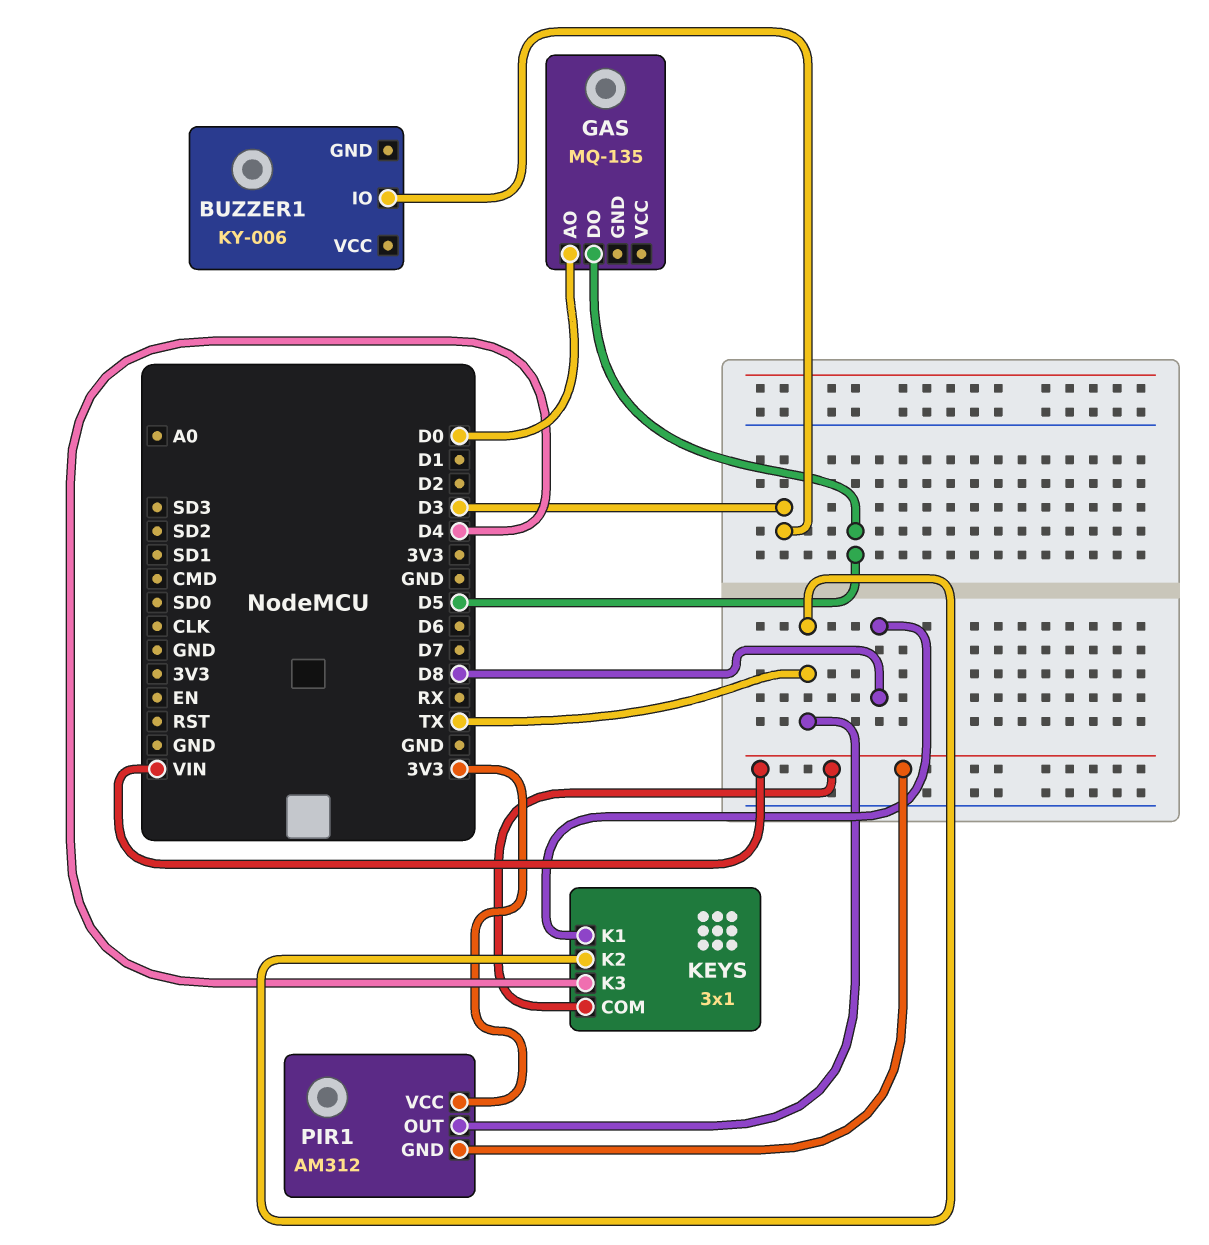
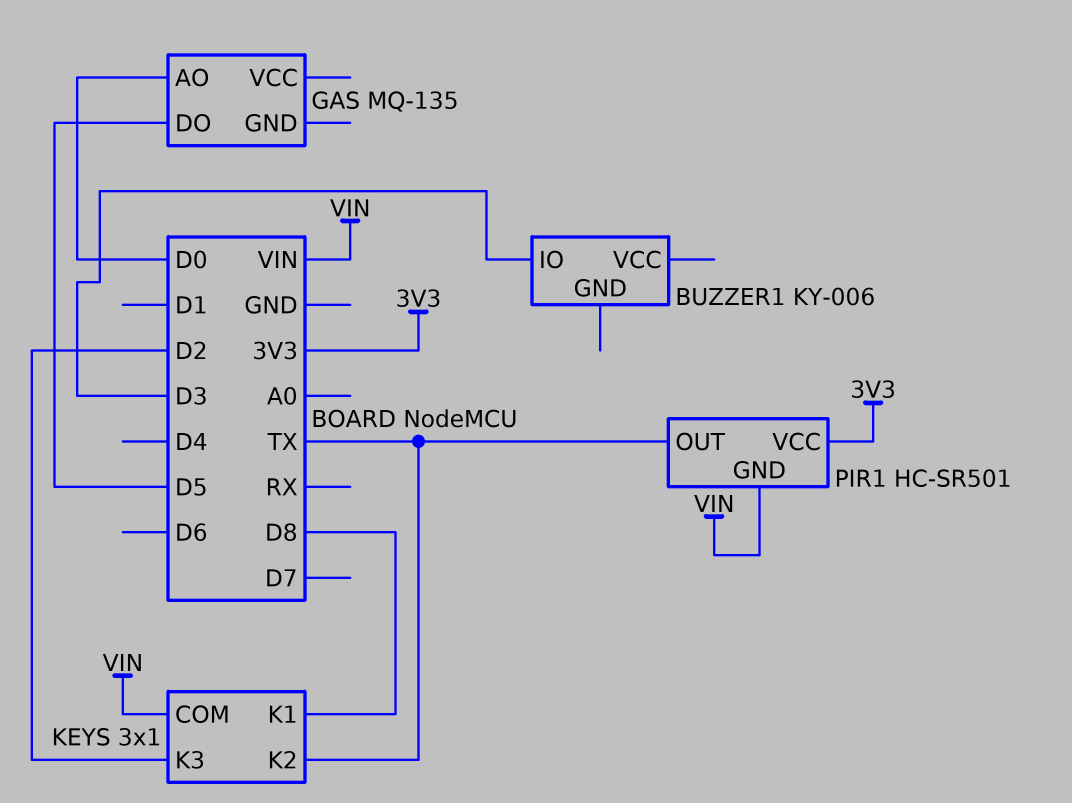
KEYS pin K3: D4 -> D2
PIR1: AM312 -> HC-SR501

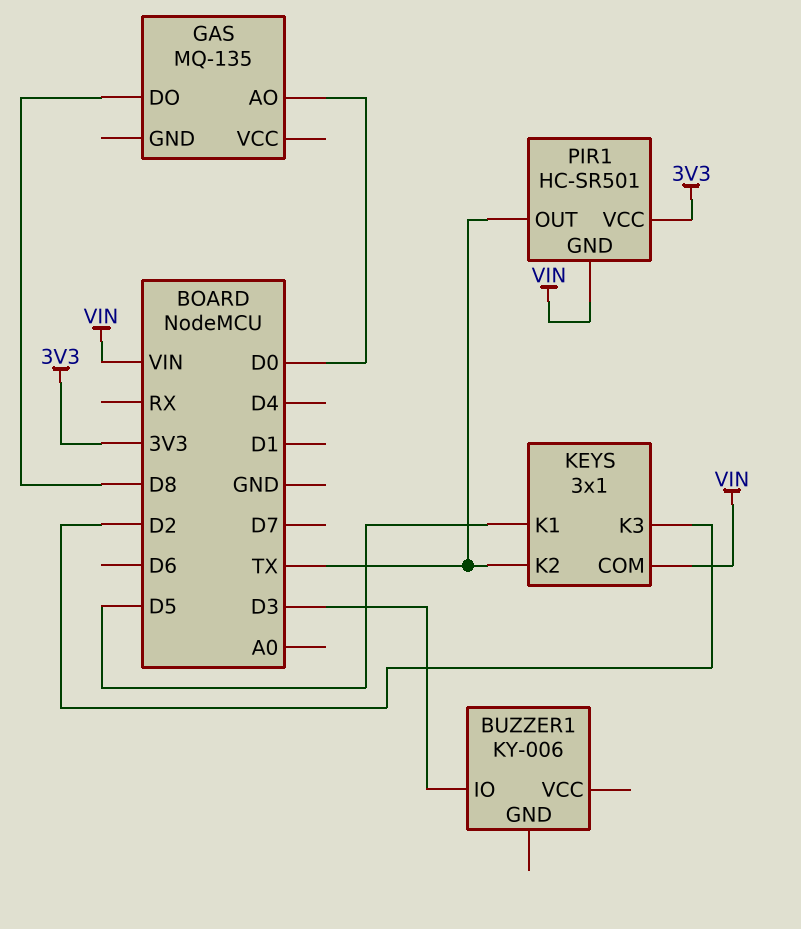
GAS pin DO: D5 -> D8
KEYS pin K1: D8 -> D5

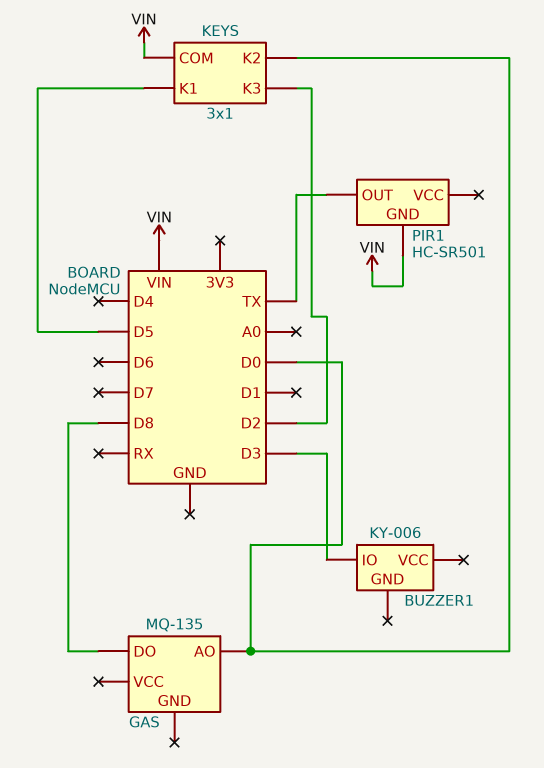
KEYS pin K2: TX -> D0
PIR1 pin VCC: 3V3 -> none

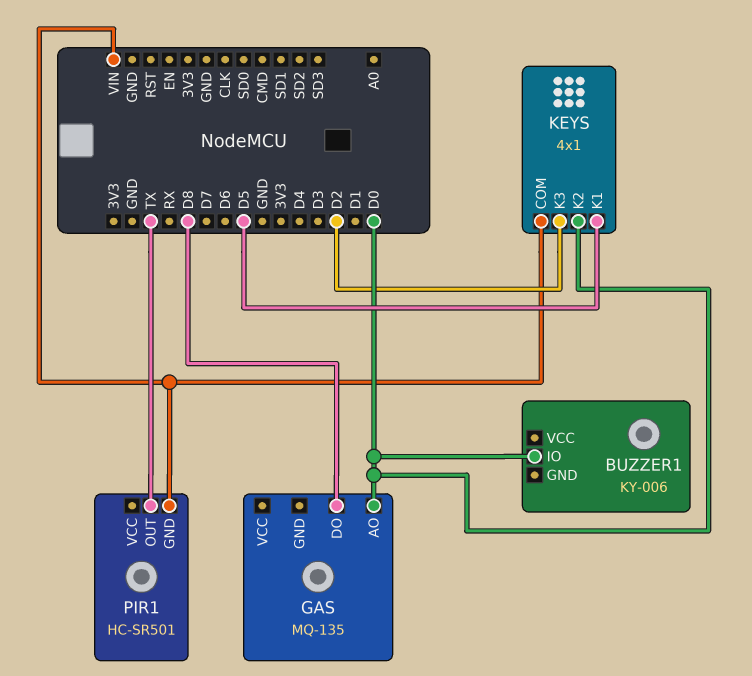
BUZZER1 pin IO: D3 -> D0
KEYS: 3x1 -> 4x1

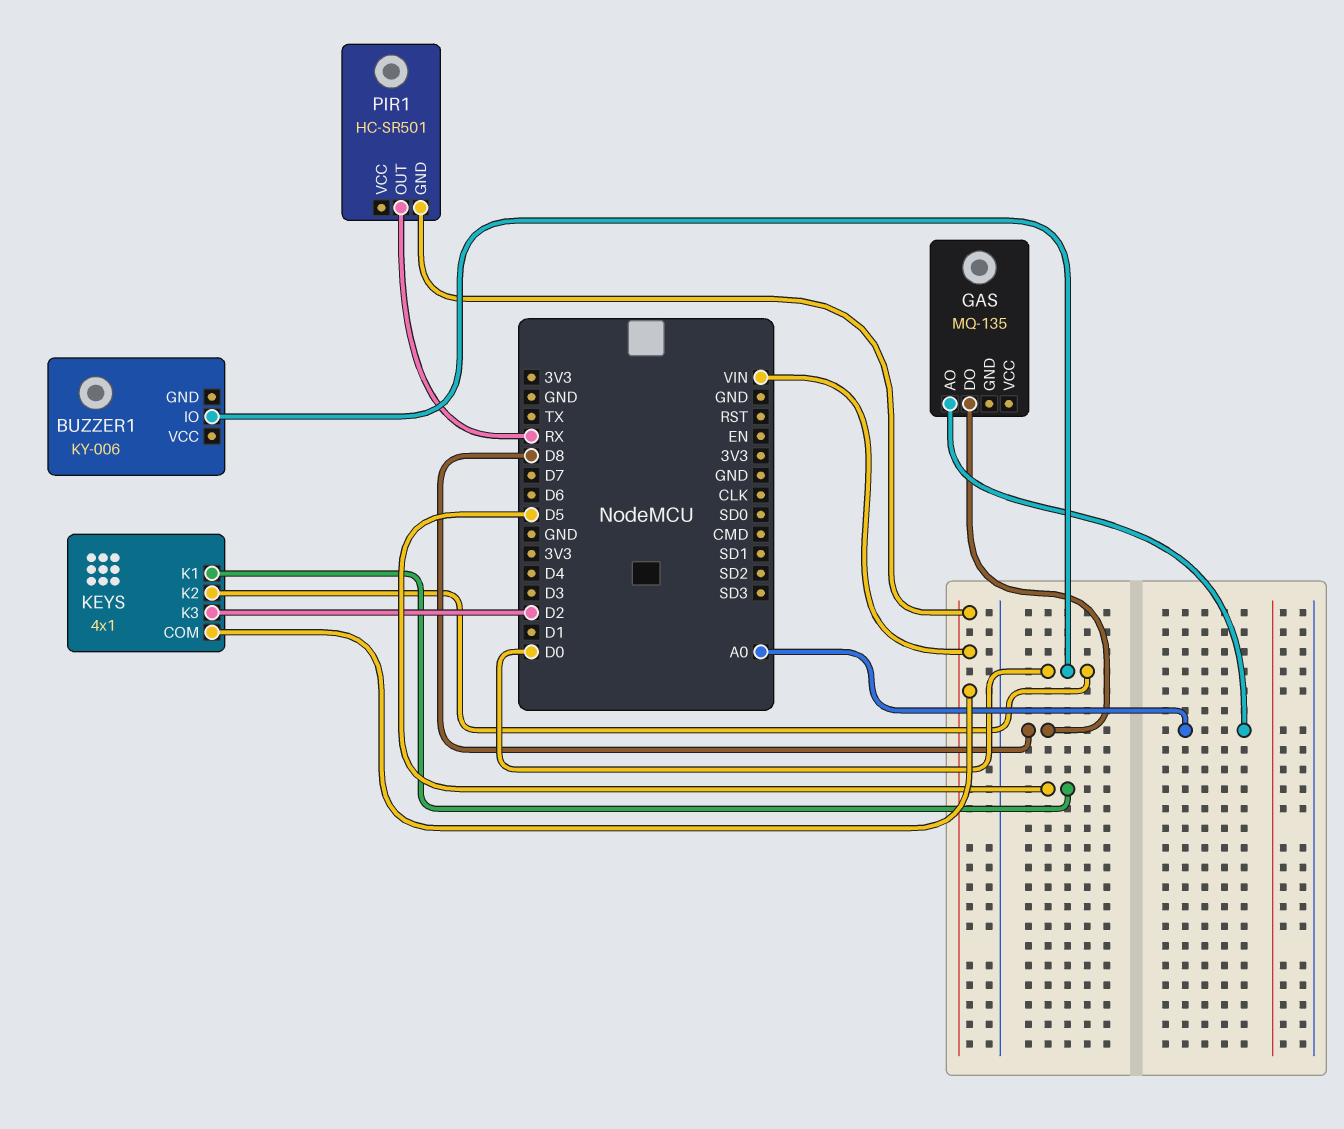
GAS pin AO: D0 -> A0
PIR1 pin OUT: TX -> RX

